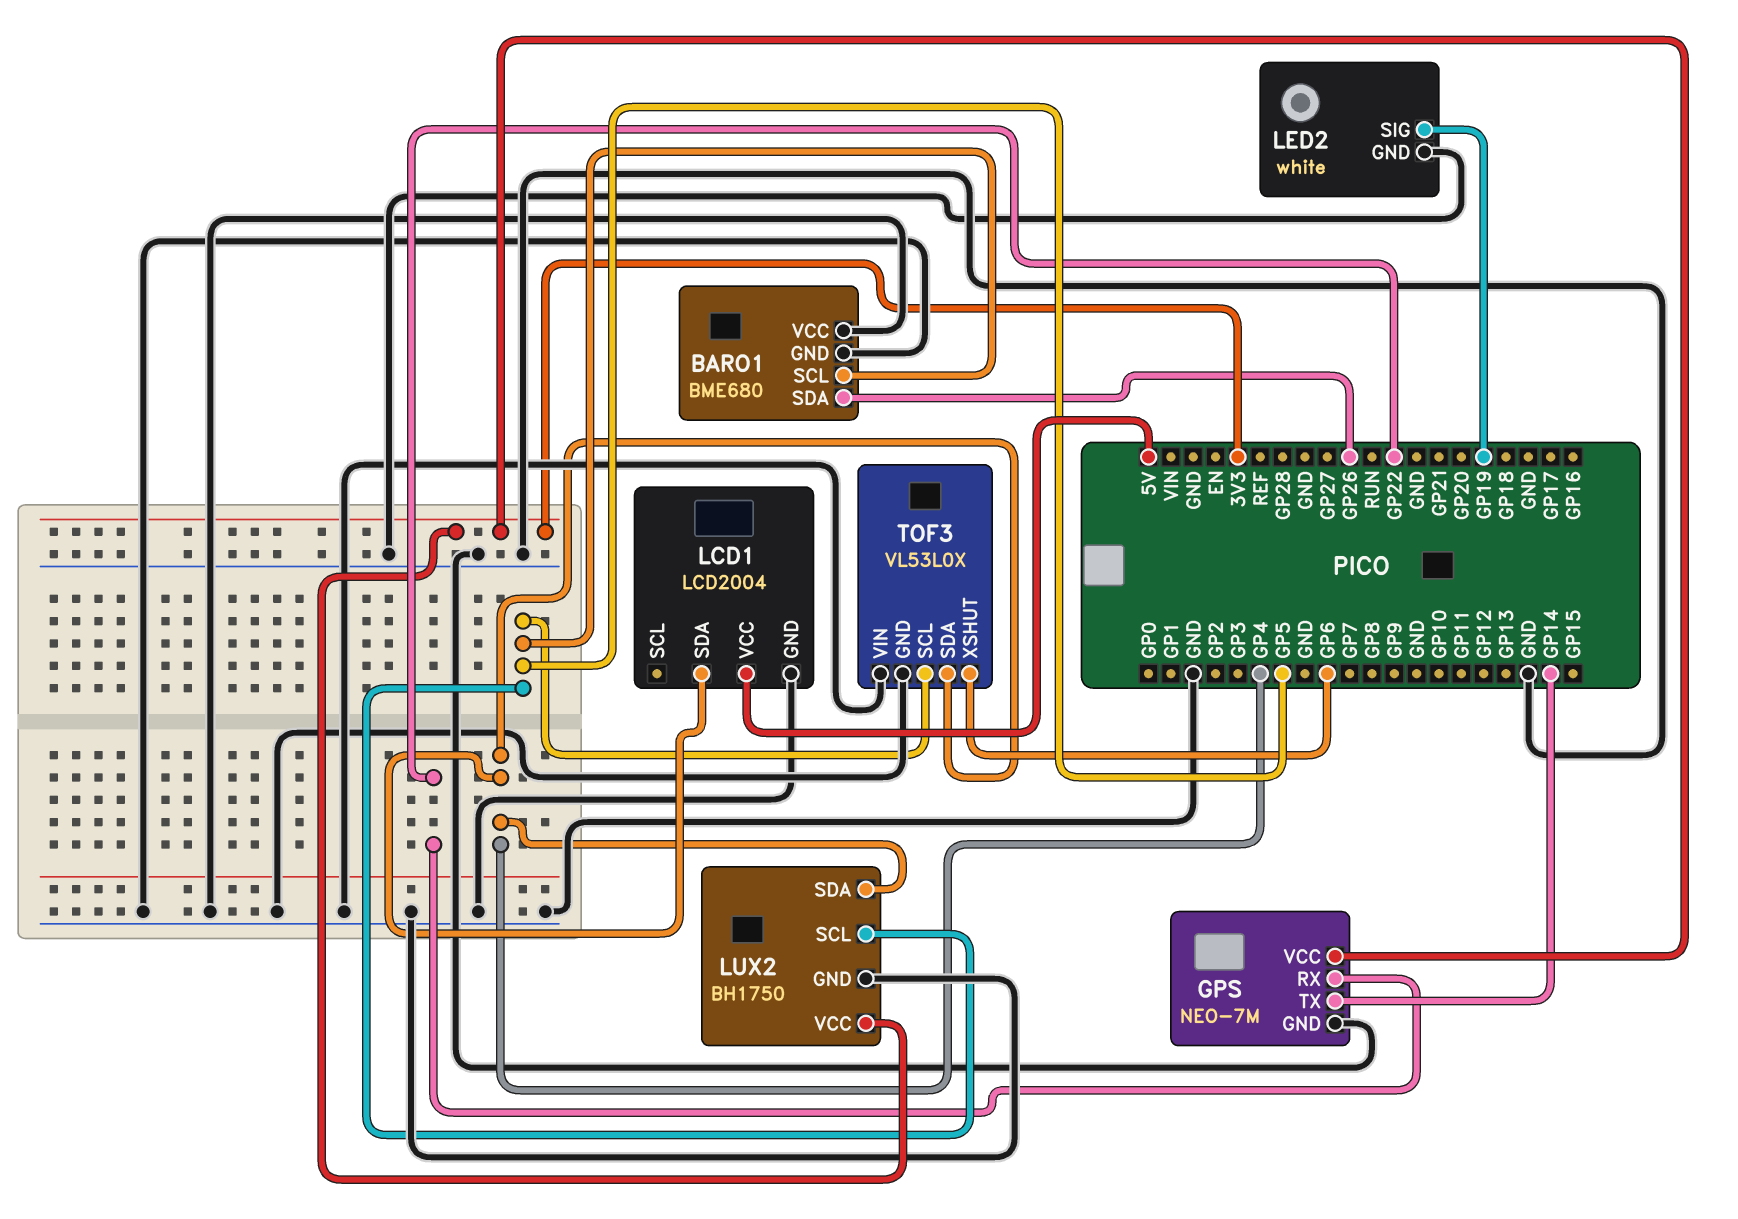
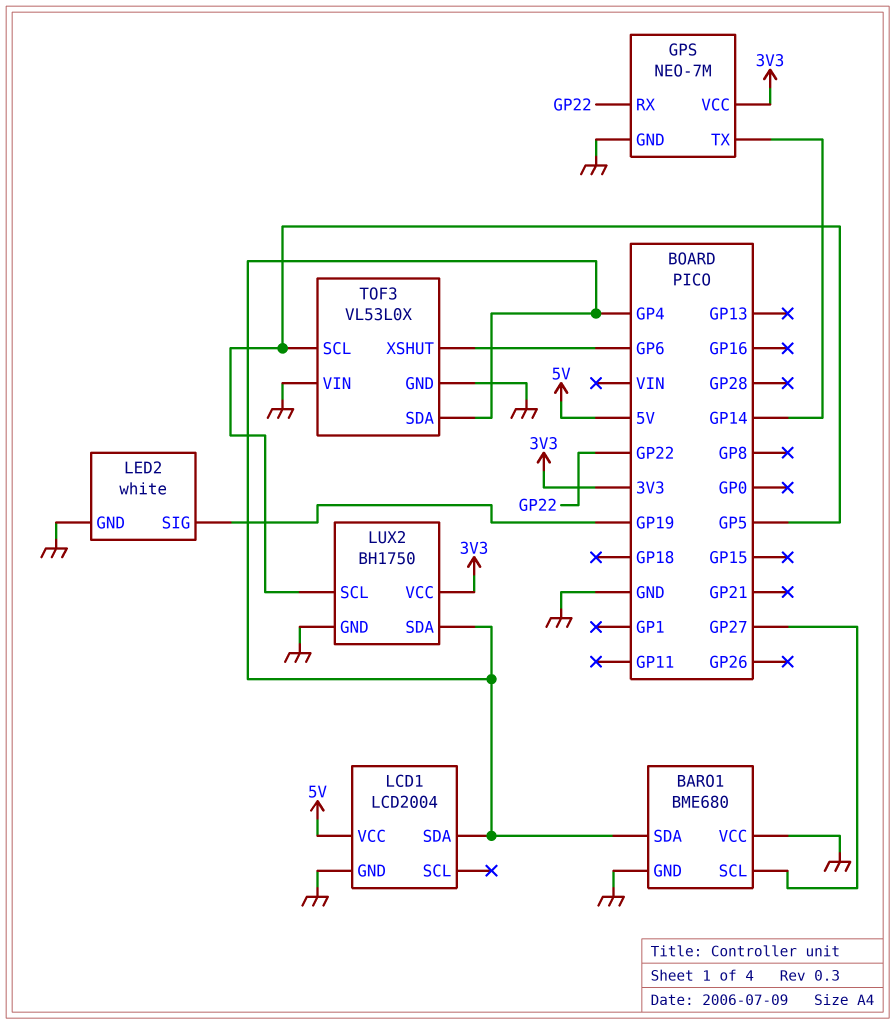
BARO1 pin SCL: GP5 -> GP27
BARO1 pin SDA: GP26 -> GP4

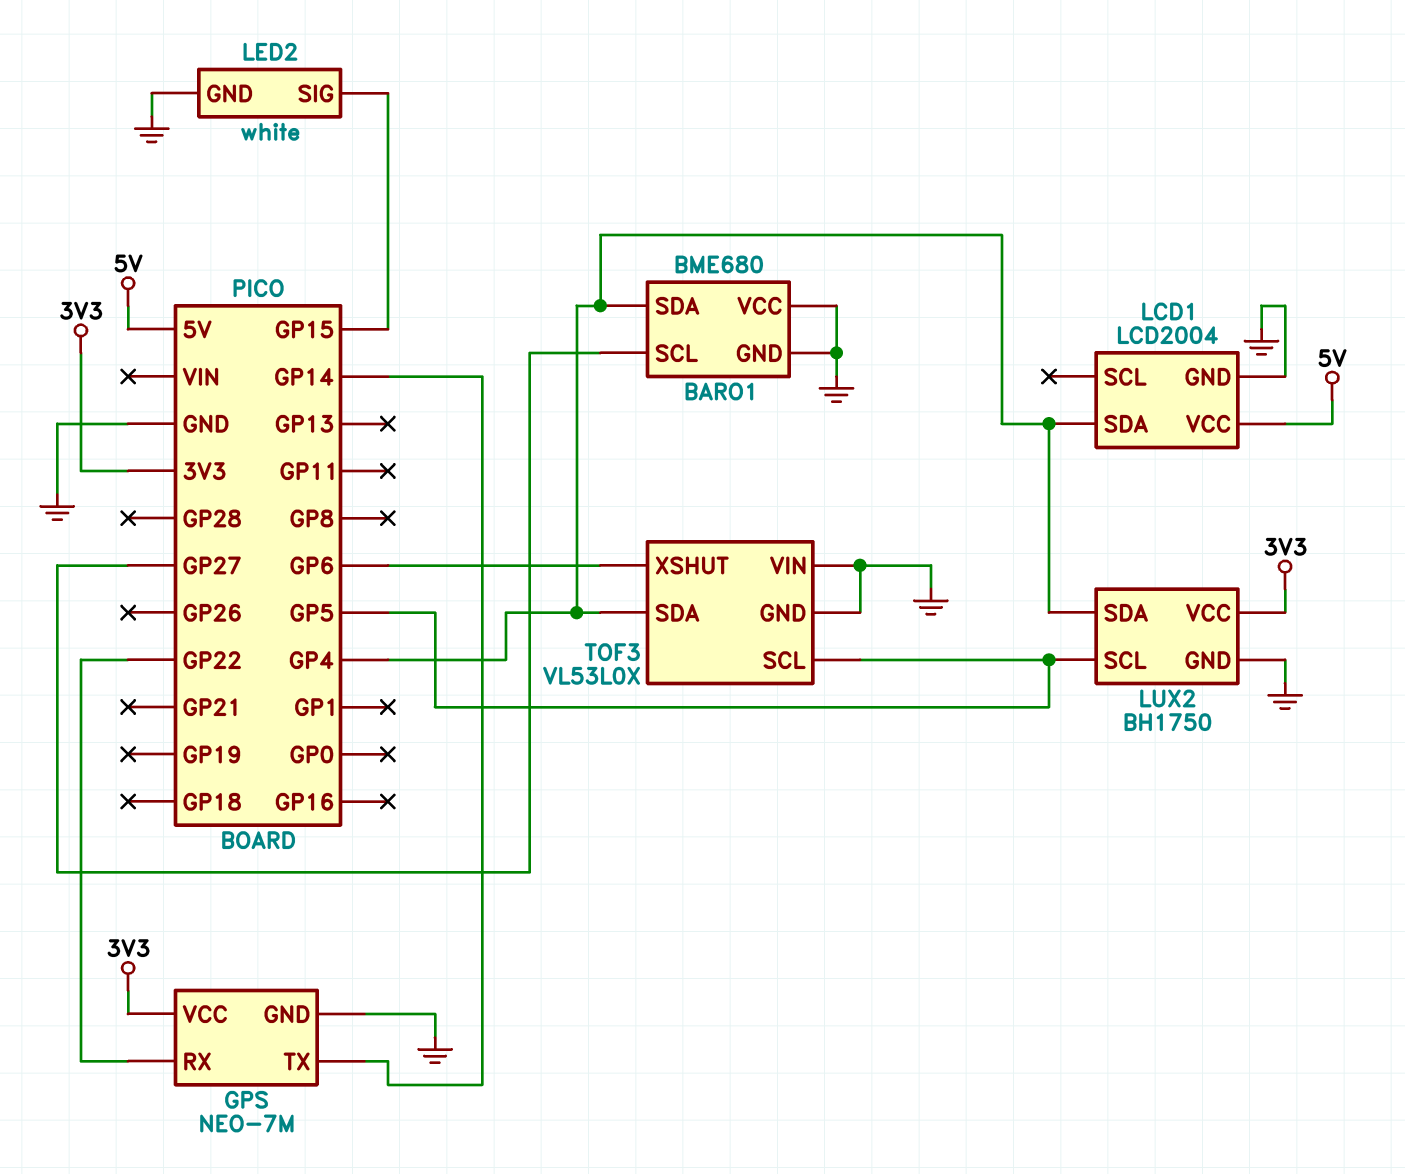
LED2 pin SIG: GP19 -> GP15

